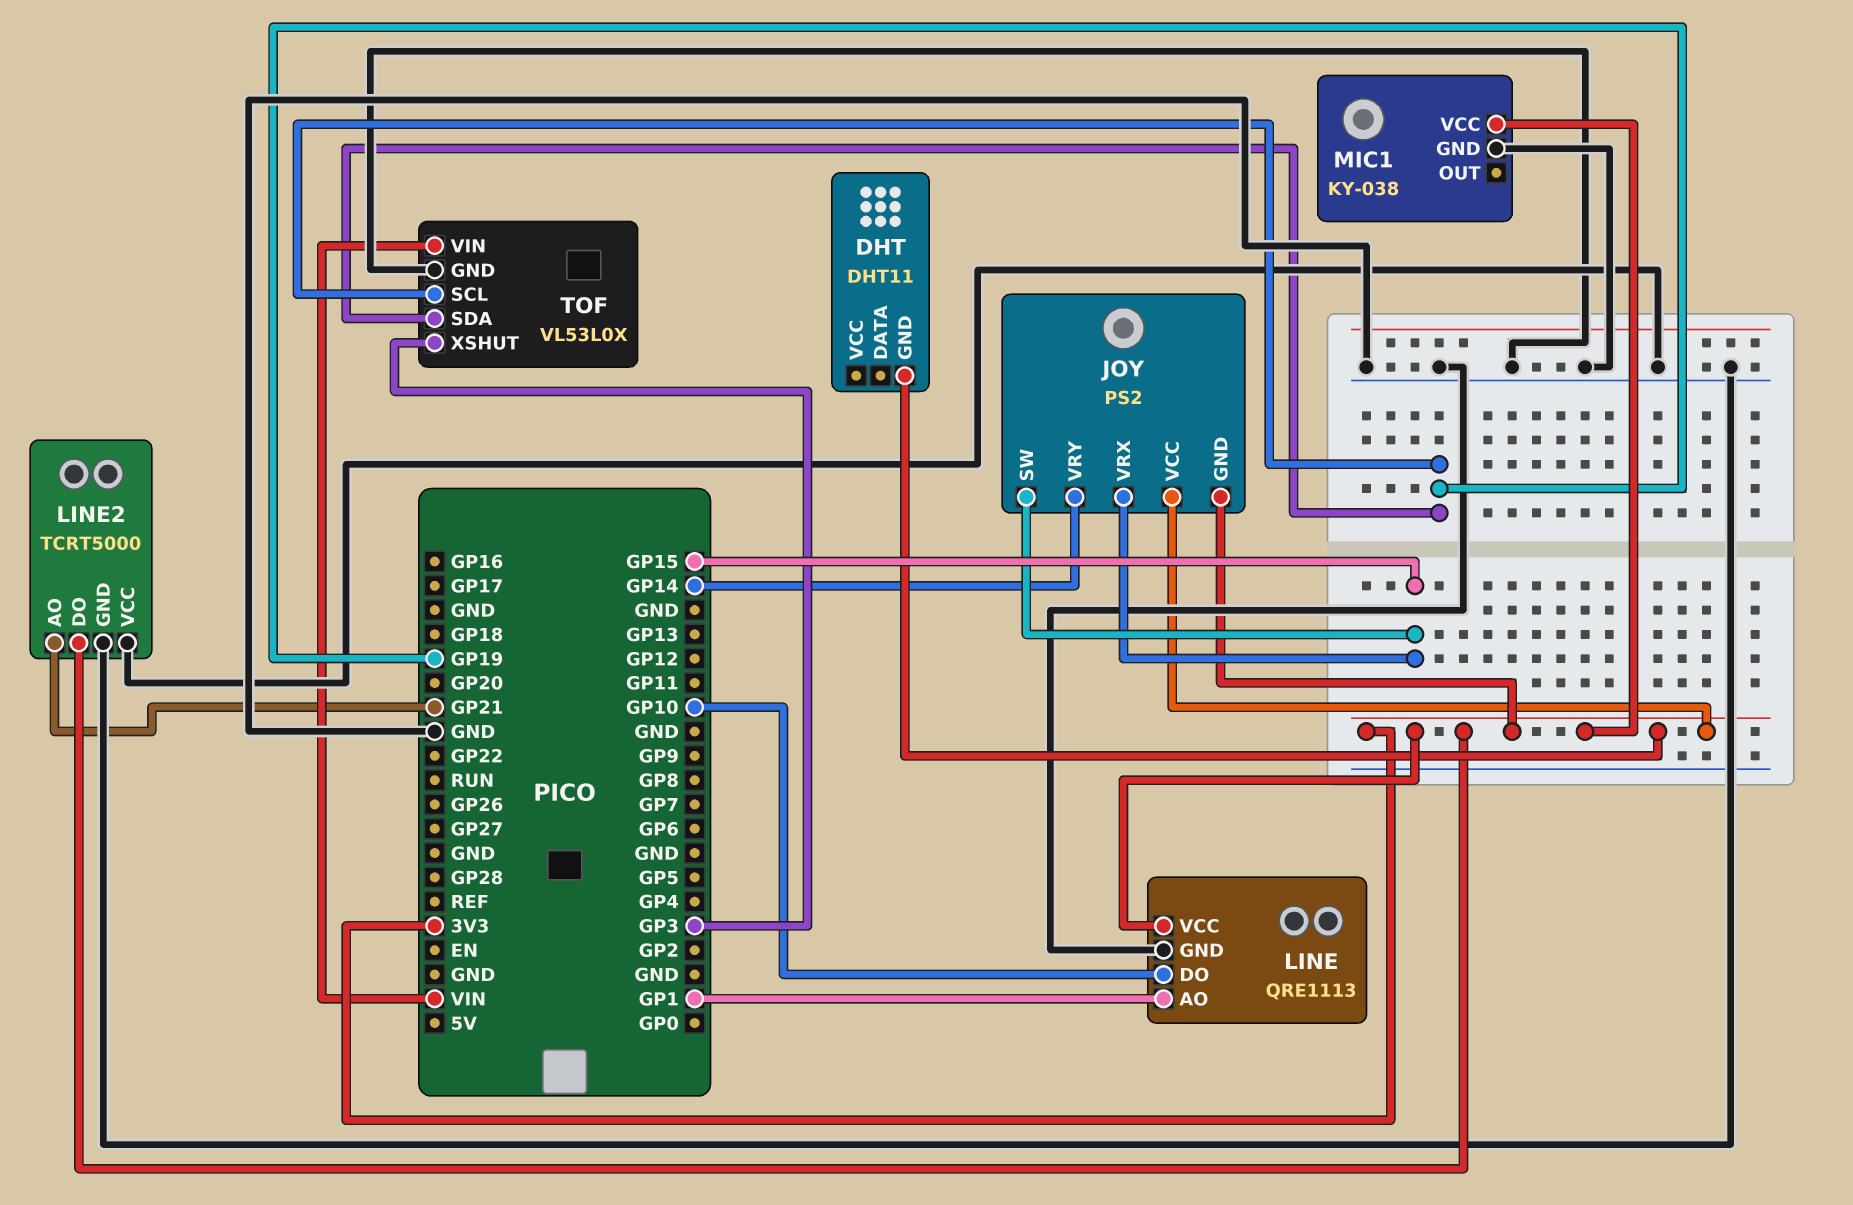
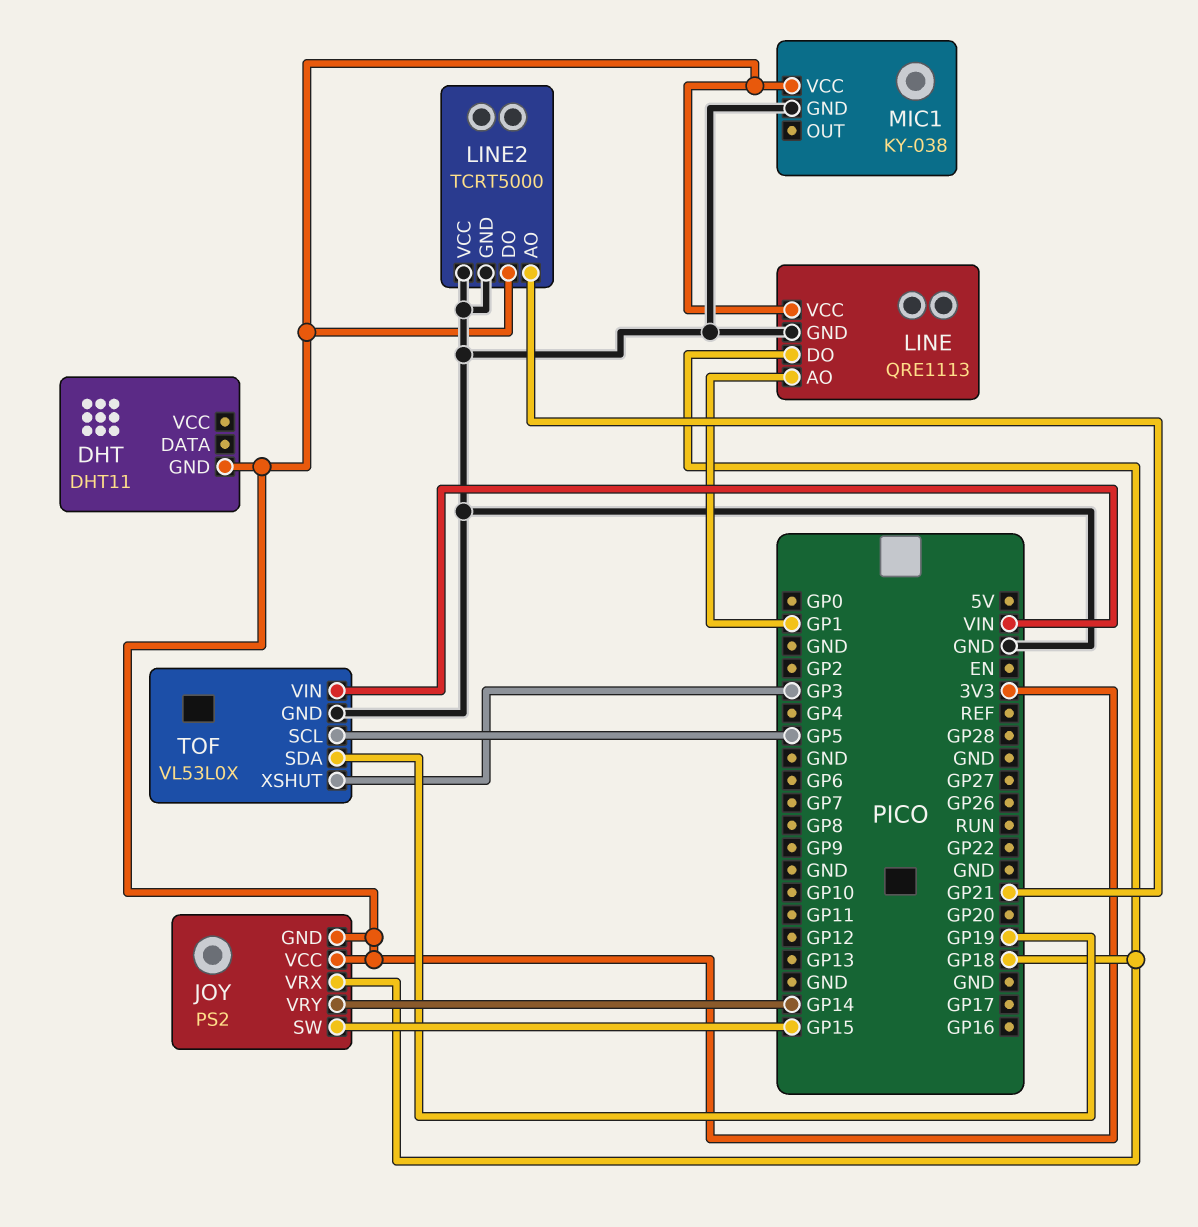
JOY pin VRX: GP15 -> GP18
LINE pin DO: GP10 -> GP18
TOF pin SCL: GP19 -> GP5

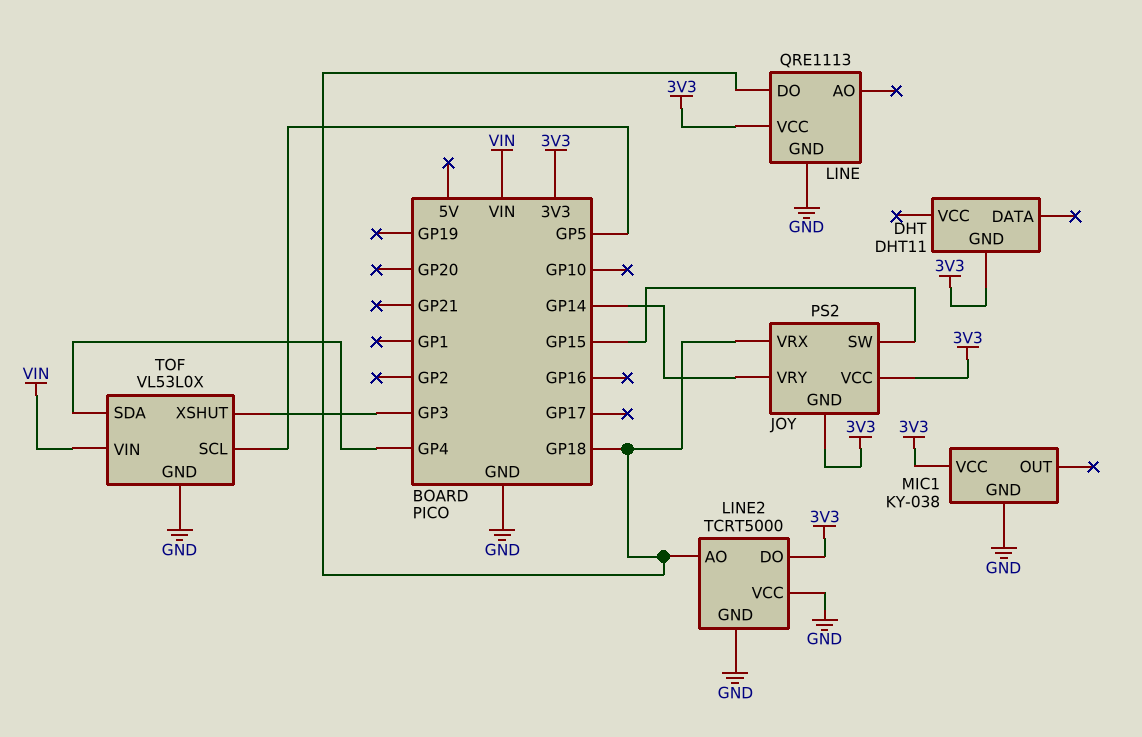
LINE pin AO: GP1 -> none
LINE2 pin AO: GP21 -> GP18
TOF pin SDA: GP19 -> GP4

